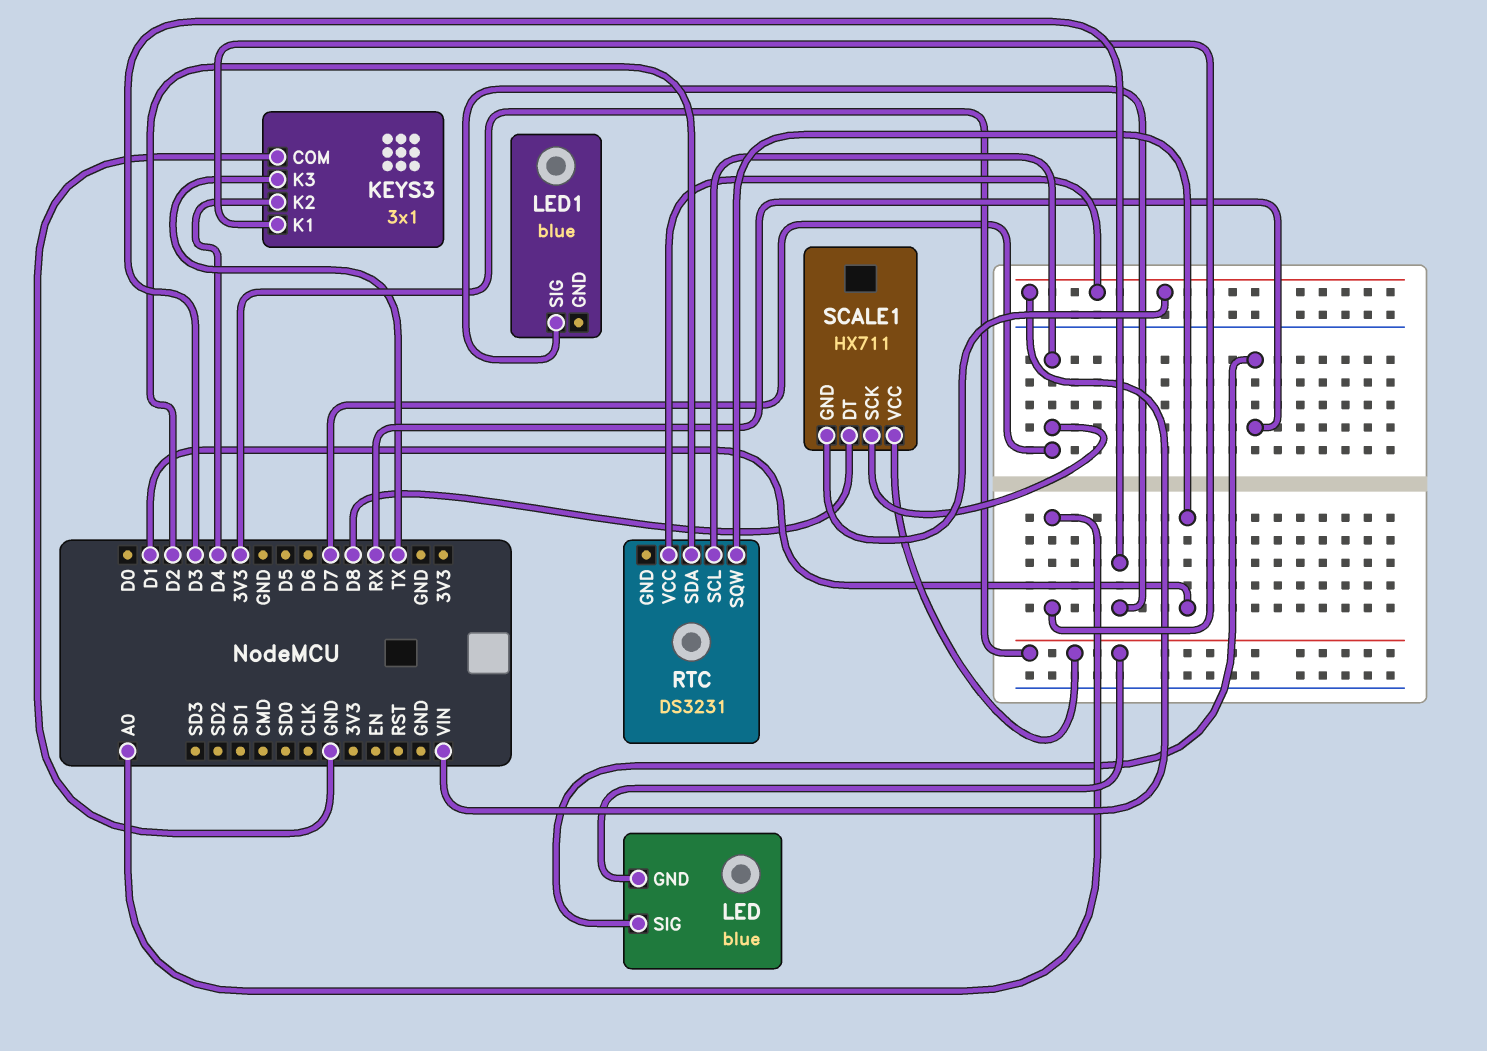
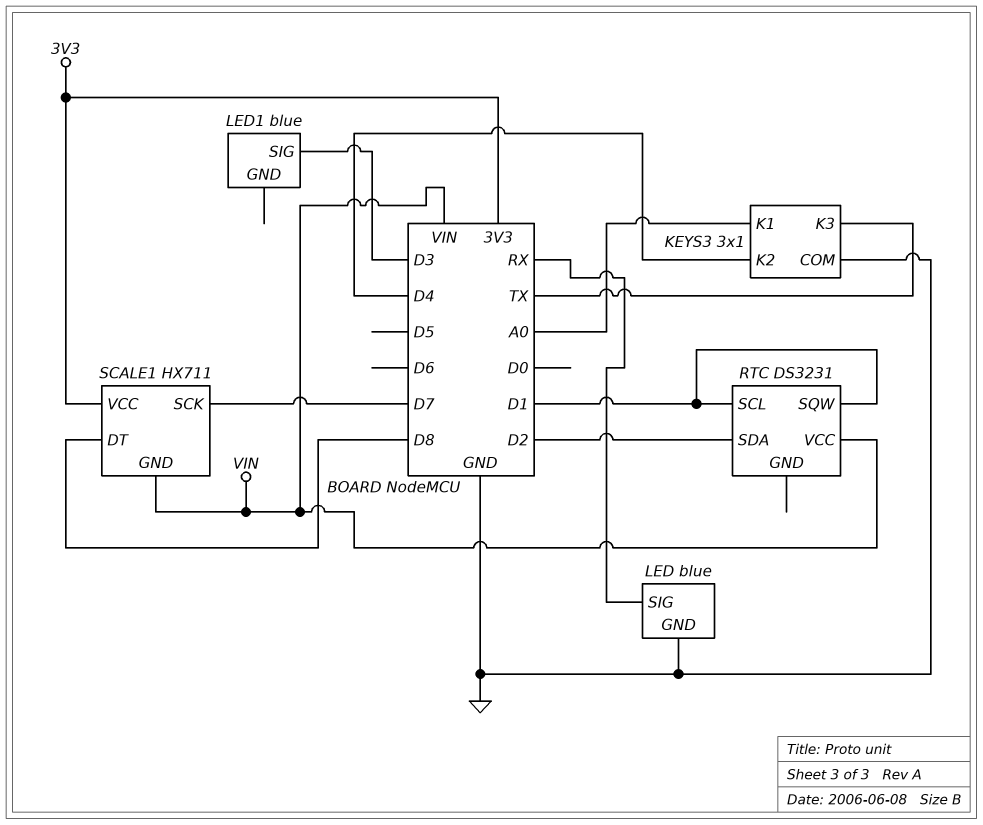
LED pin GND: 3V3 -> GND
RTC pin SCL: D7 -> D1

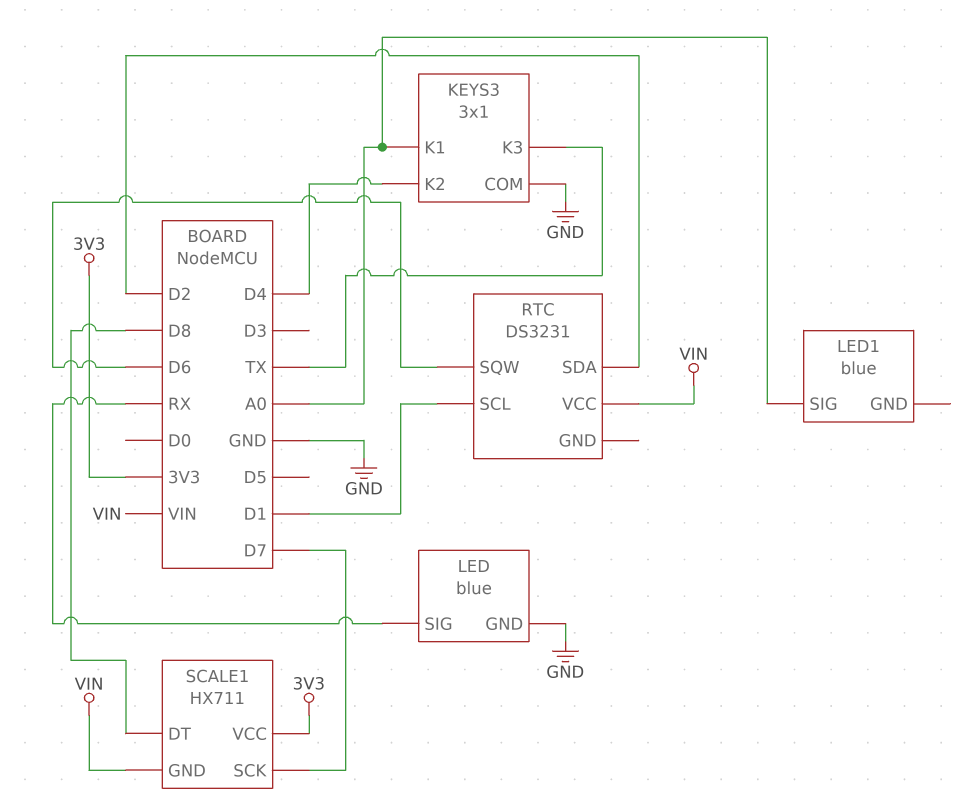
LED1 pin SIG: D3 -> A0
RTC pin SQW: D1 -> D6

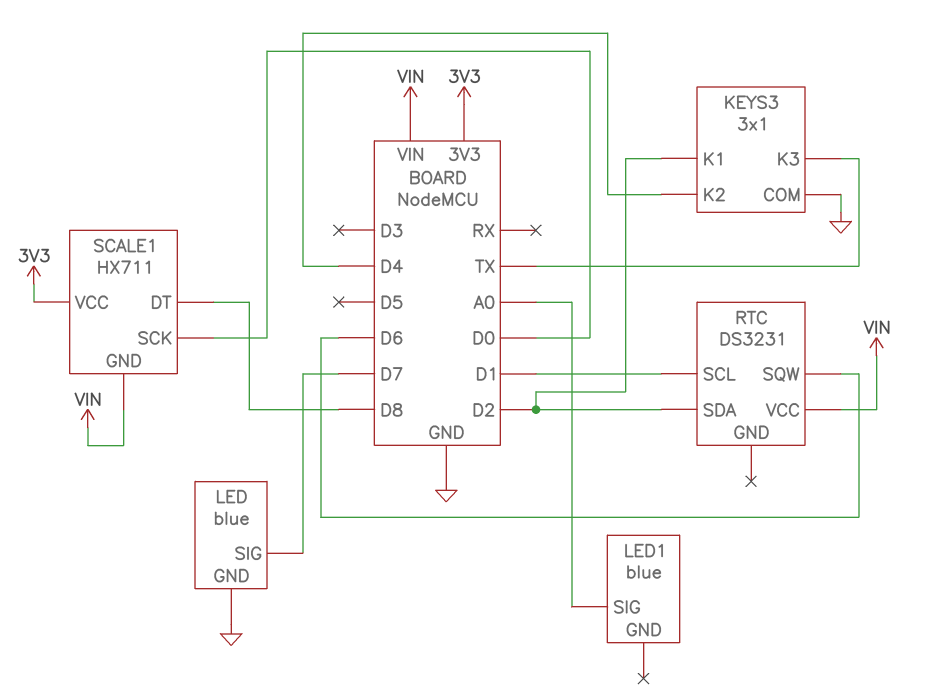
KEYS3 pin K1: A0 -> D2
LED pin SIG: RX -> D7
SCALE1 pin SCK: D7 -> D0

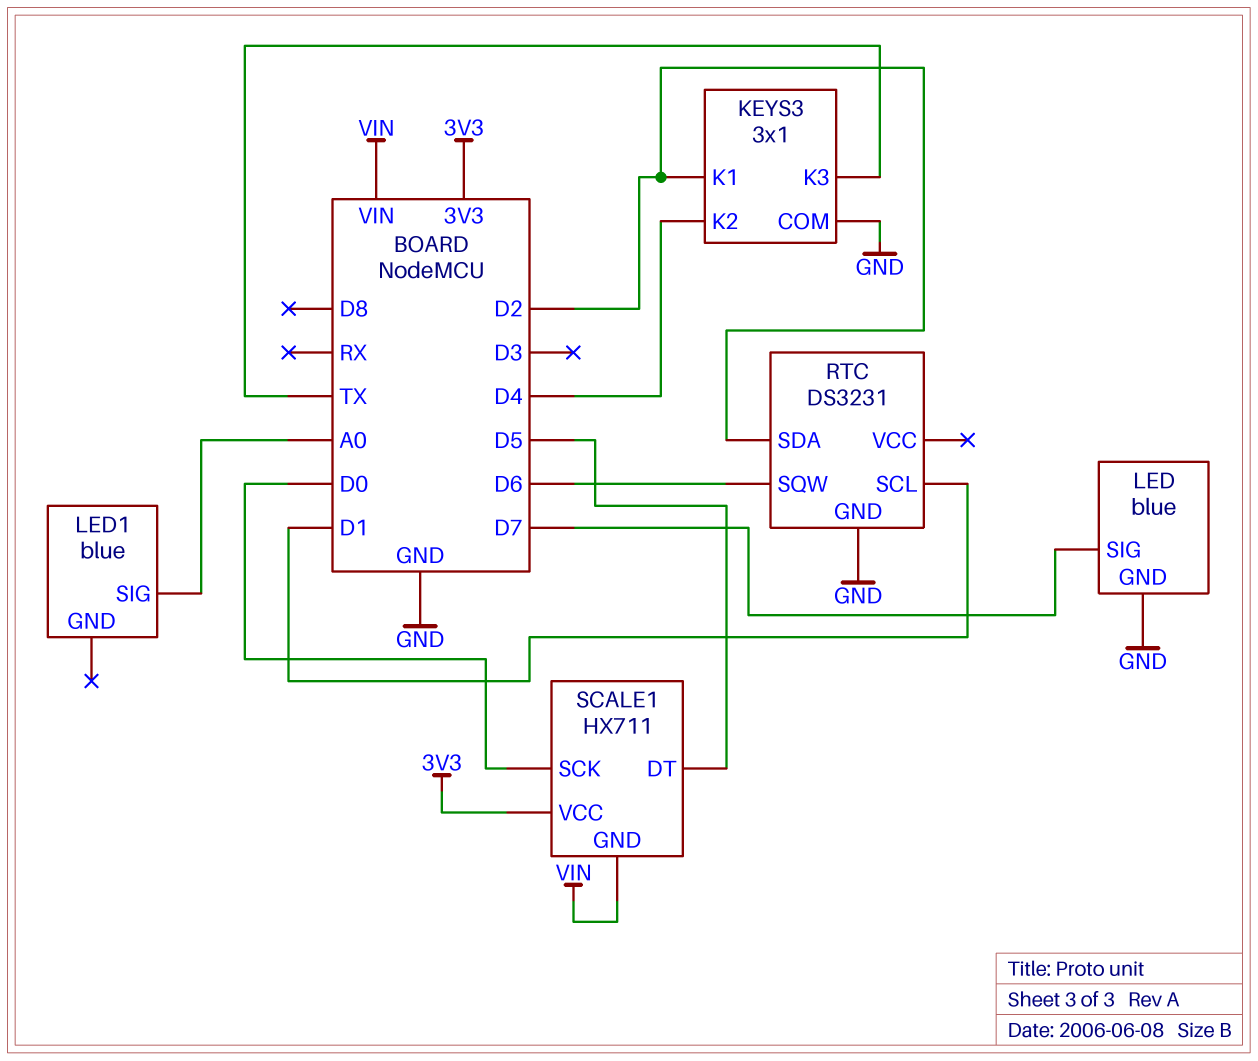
RTC pin GND: none -> GND
RTC pin VCC: VIN -> none
SCALE1 pin DT: D8 -> D5

